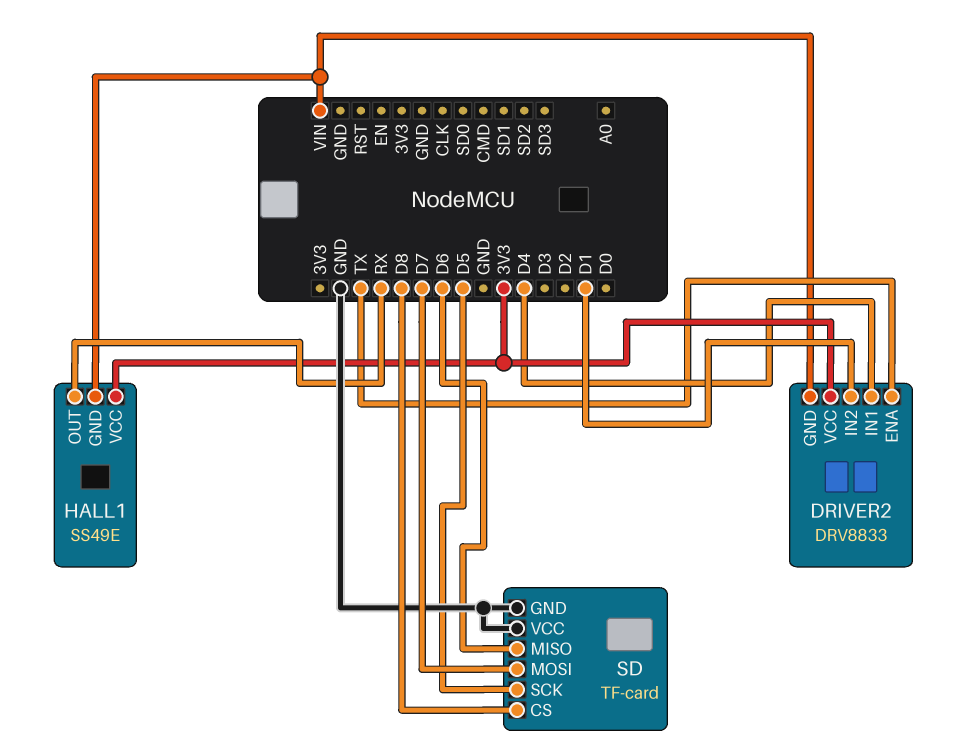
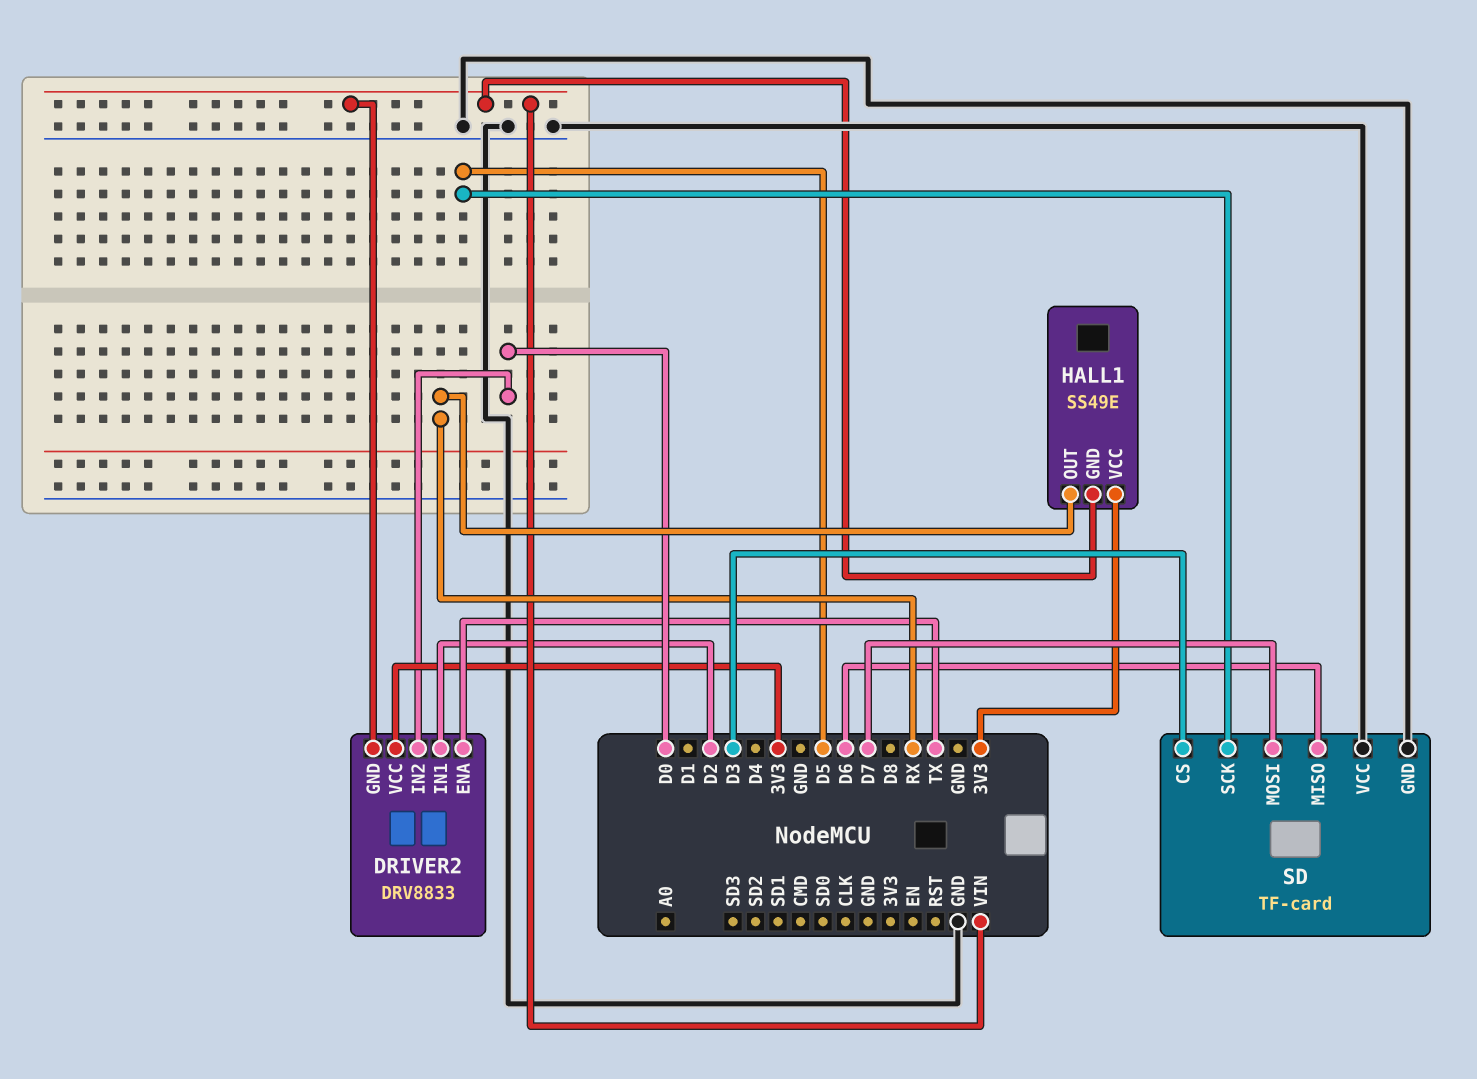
DRIVER2 pin IN1: D4 -> D2
DRIVER2 pin IN2: D1 -> D0
SD pin CS: D8 -> D3

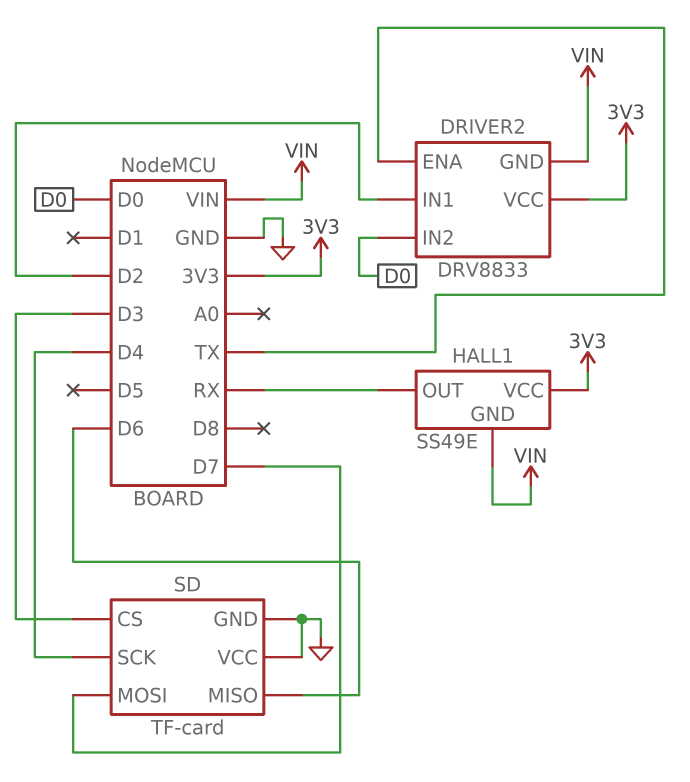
SD pin SCK: D5 -> D4

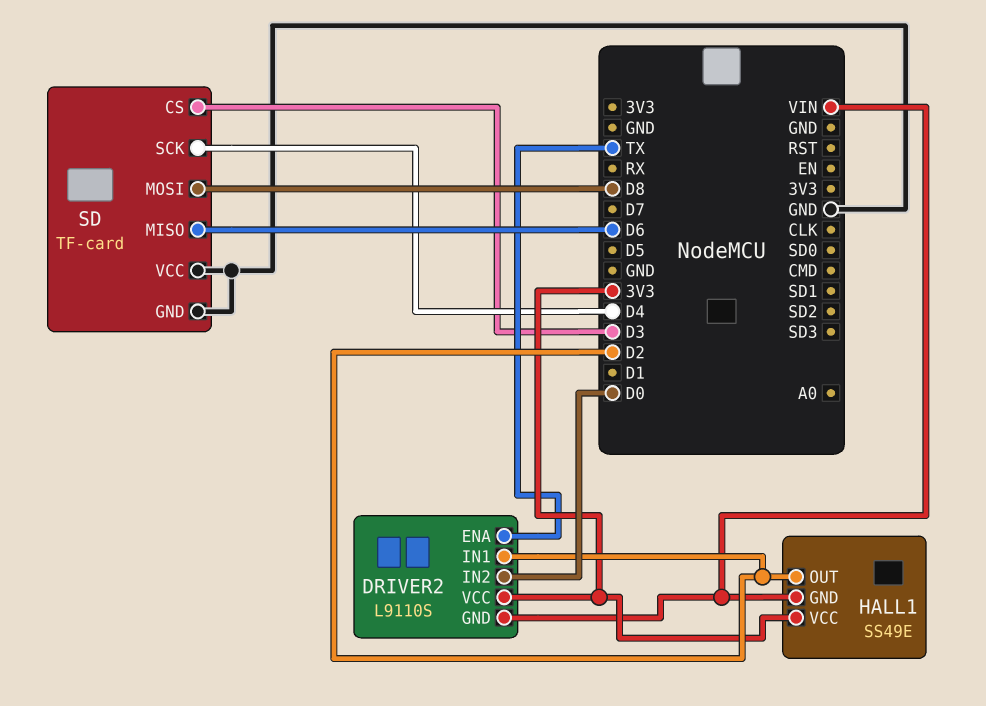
DRIVER2: DRV8833 -> L9110S
HALL1 pin OUT: RX -> D2
SD pin MOSI: D7 -> D8

